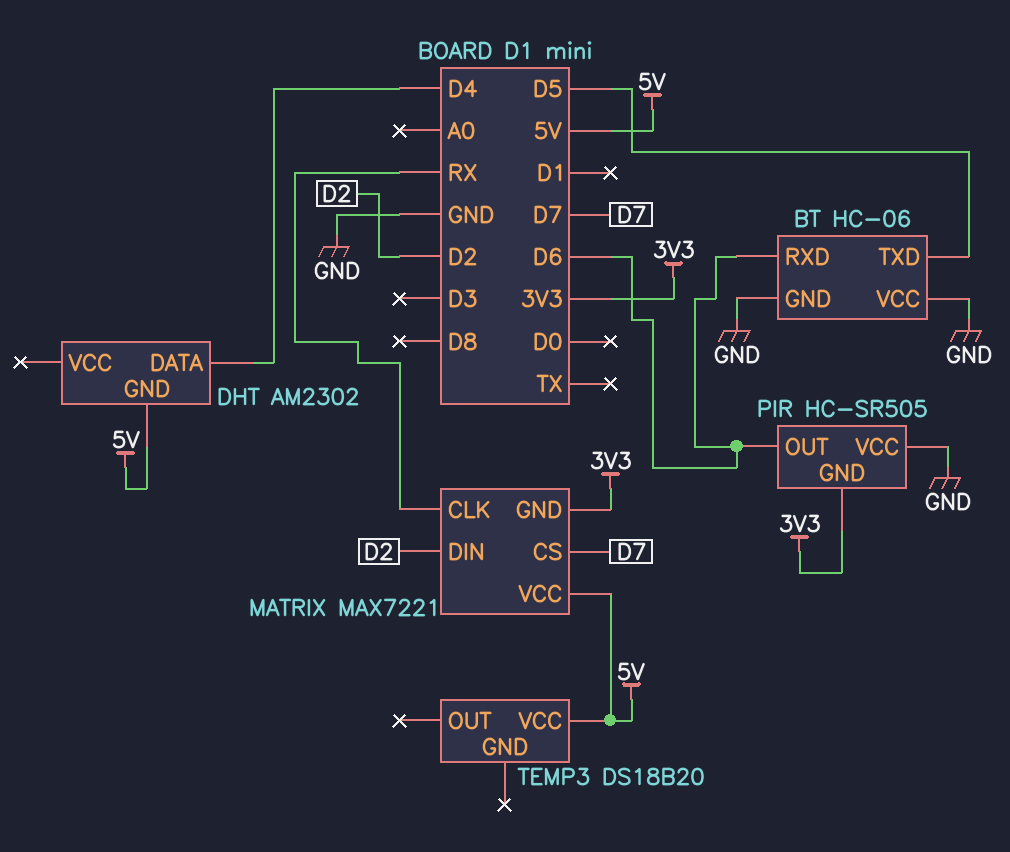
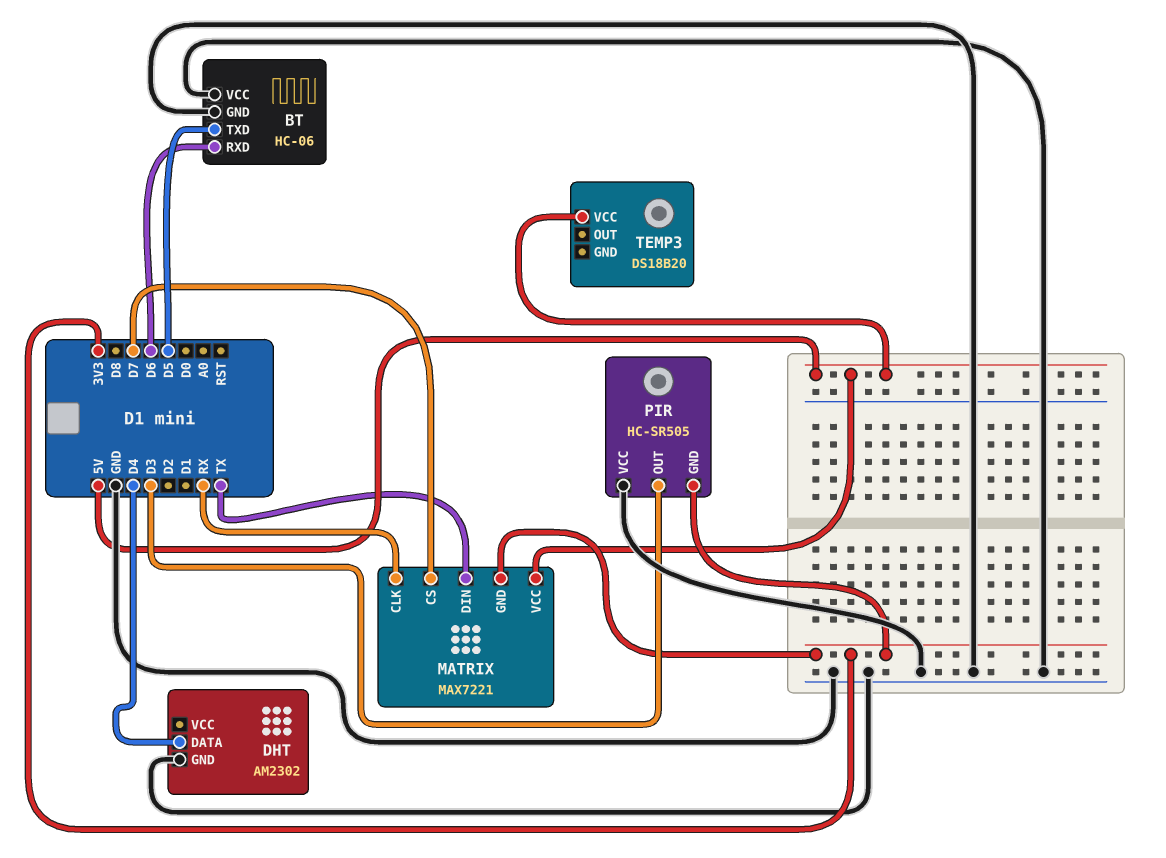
DHT pin GND: 5V -> GND
MATRIX pin DIN: D2 -> TX
PIR pin OUT: D6 -> D3

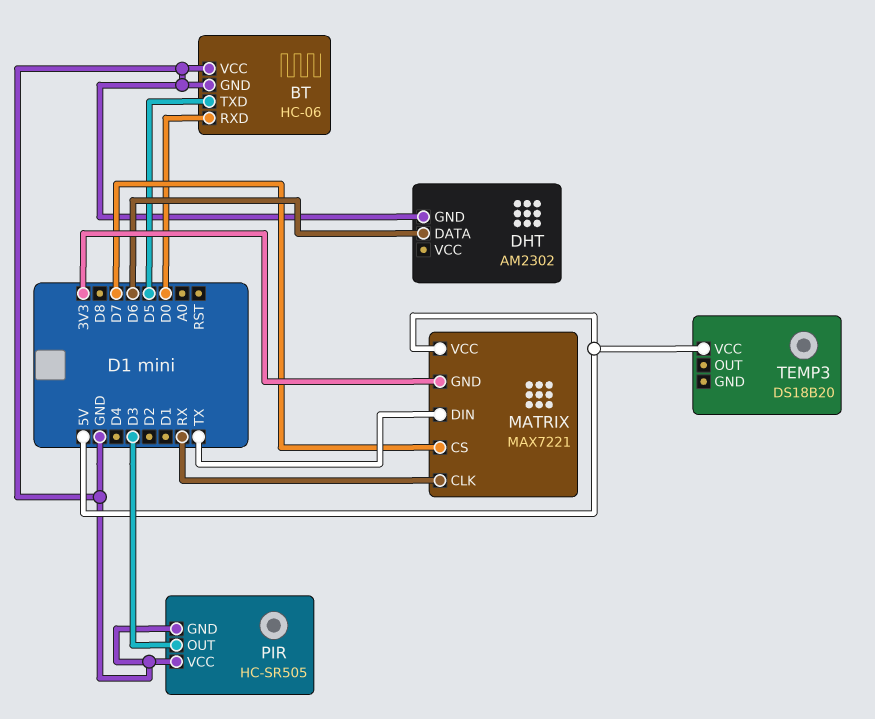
BT pin RXD: D6 -> D0
DHT pin DATA: D4 -> D6
PIR pin GND: 3V3 -> GND

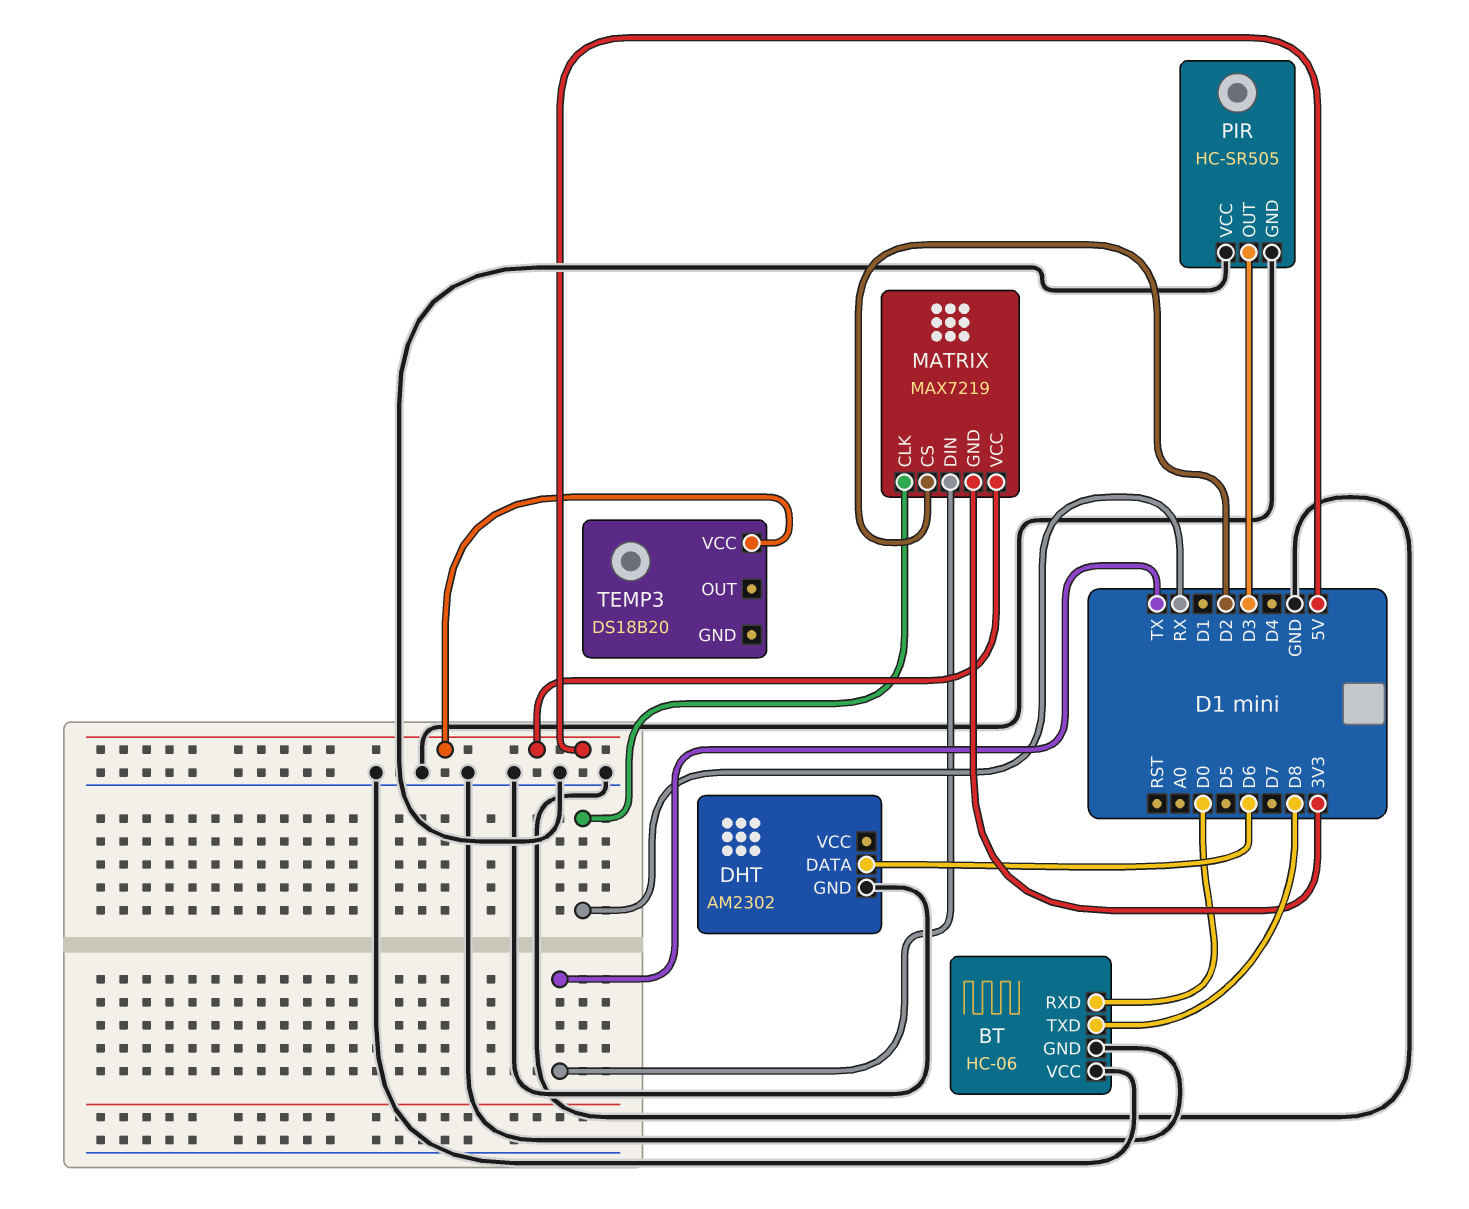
BT pin TXD: D5 -> D8
MATRIX: MAX7221 -> MAX7219
MATRIX pin CS: D7 -> D2

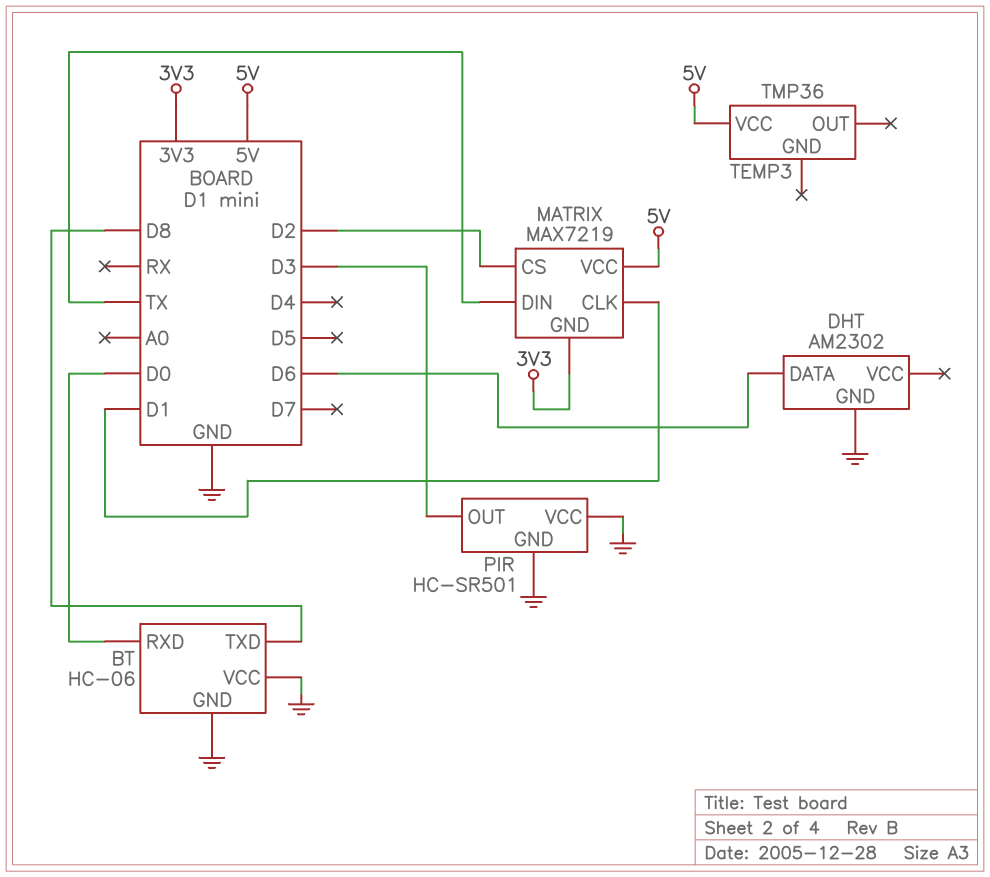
MATRIX pin CLK: RX -> D1
PIR: HC-SR505 -> HC-SR501
TEMP3: DS18B20 -> TMP36

